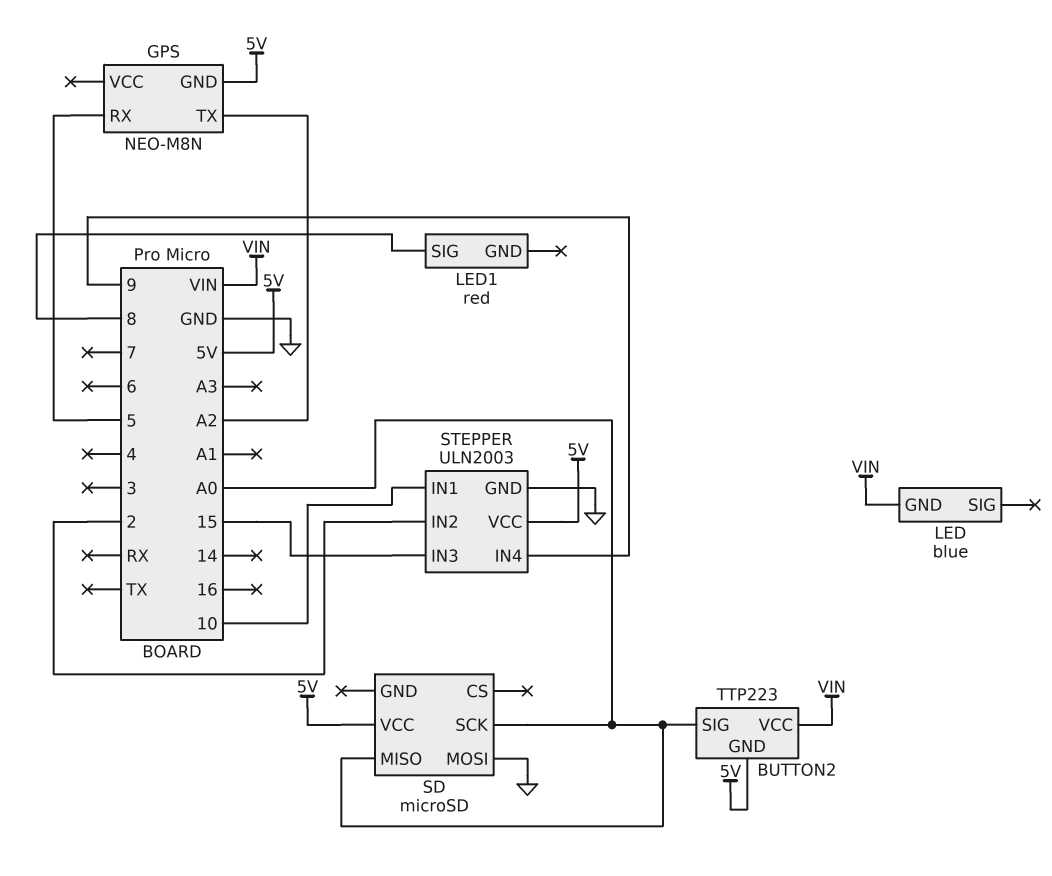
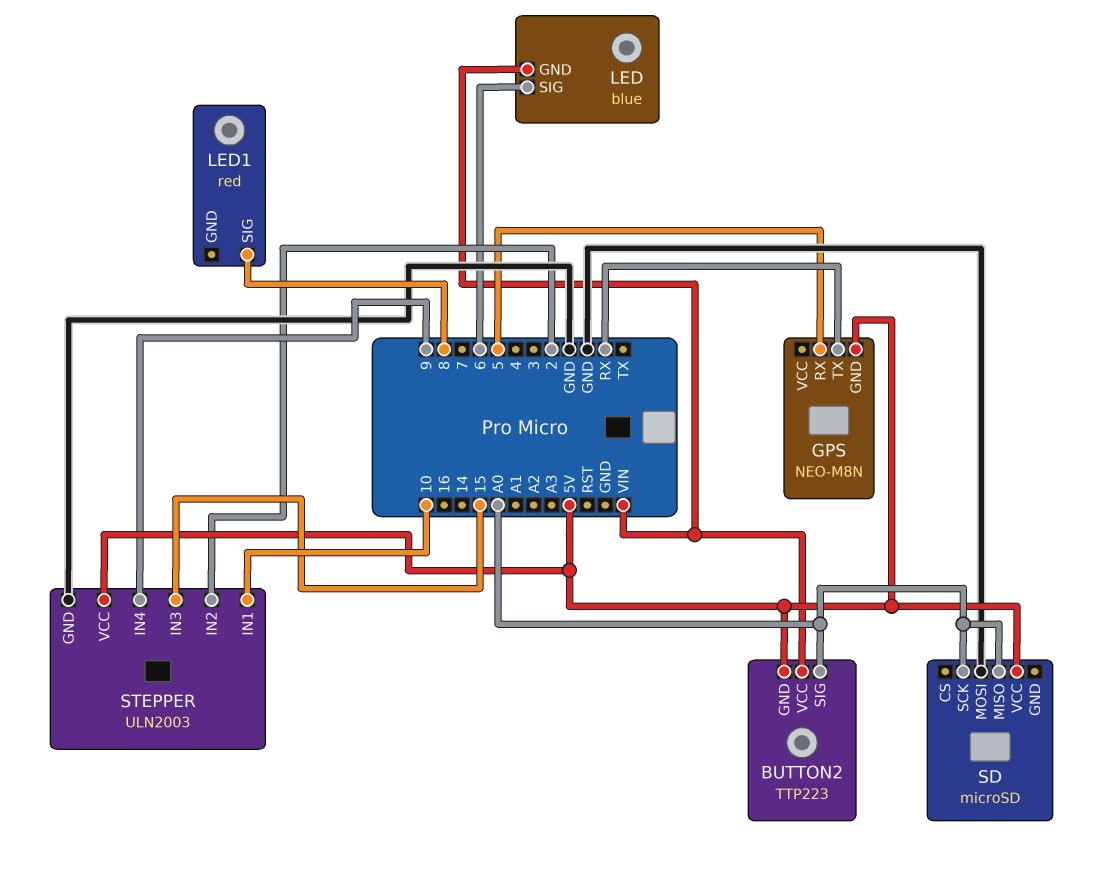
GPS pin TX: A2 -> RX
LED pin SIG: none -> 6

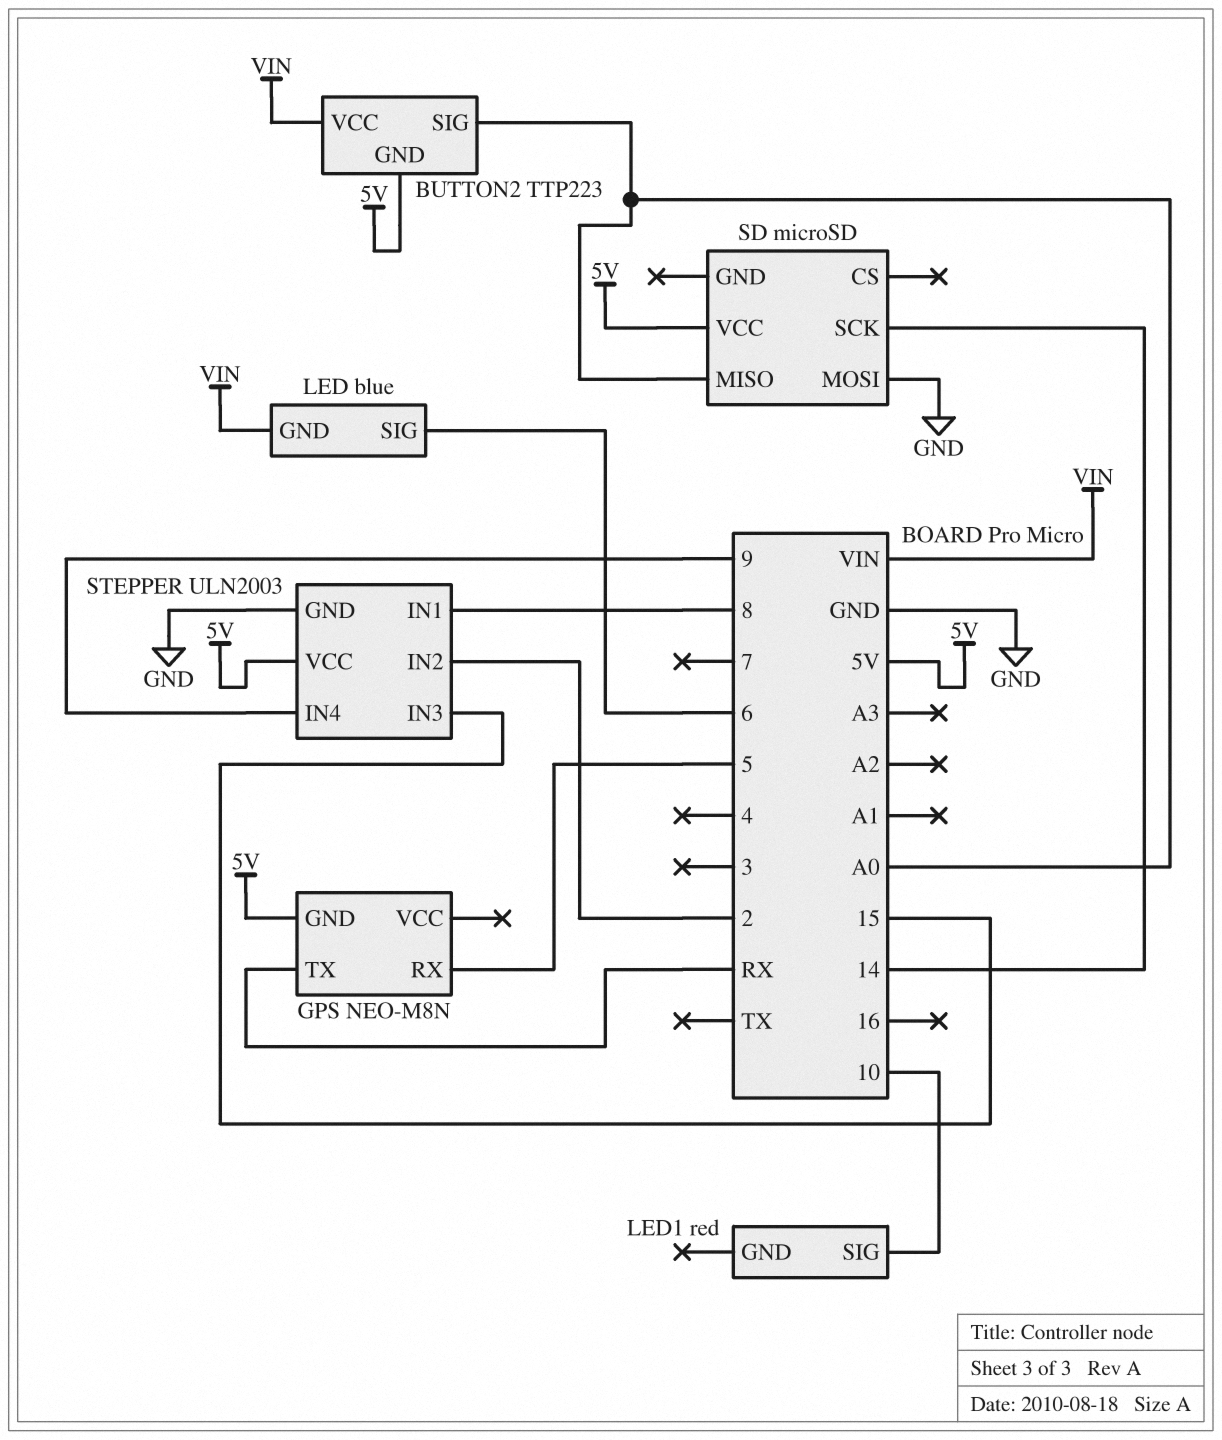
LED1 pin SIG: 8 -> 10
SD pin SCK: A0 -> 14
STEPPER pin IN1: 10 -> 8

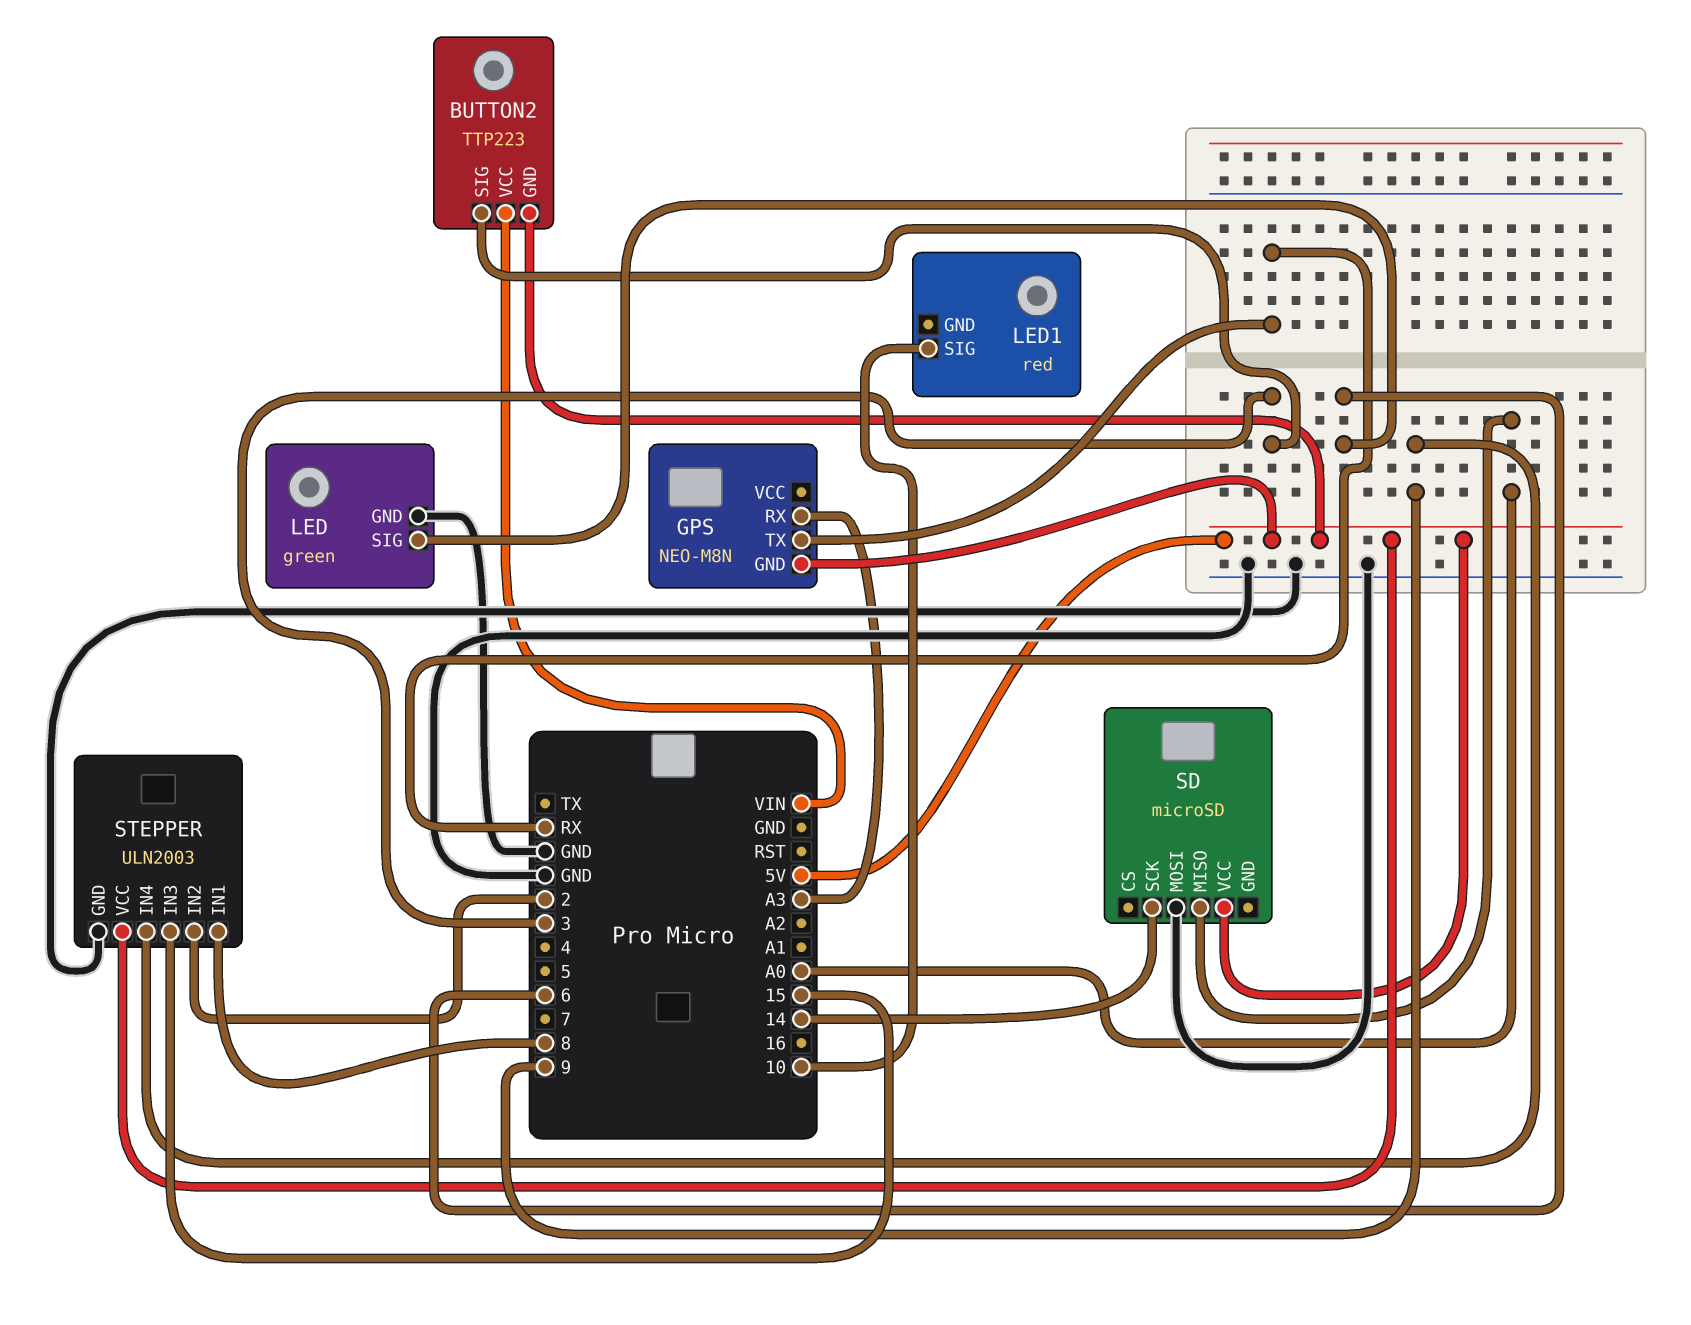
BUTTON2 pin SIG: A0 -> 3
GPS pin RX: 5 -> A3
LED: blue -> green
LED pin GND: VIN -> GND

